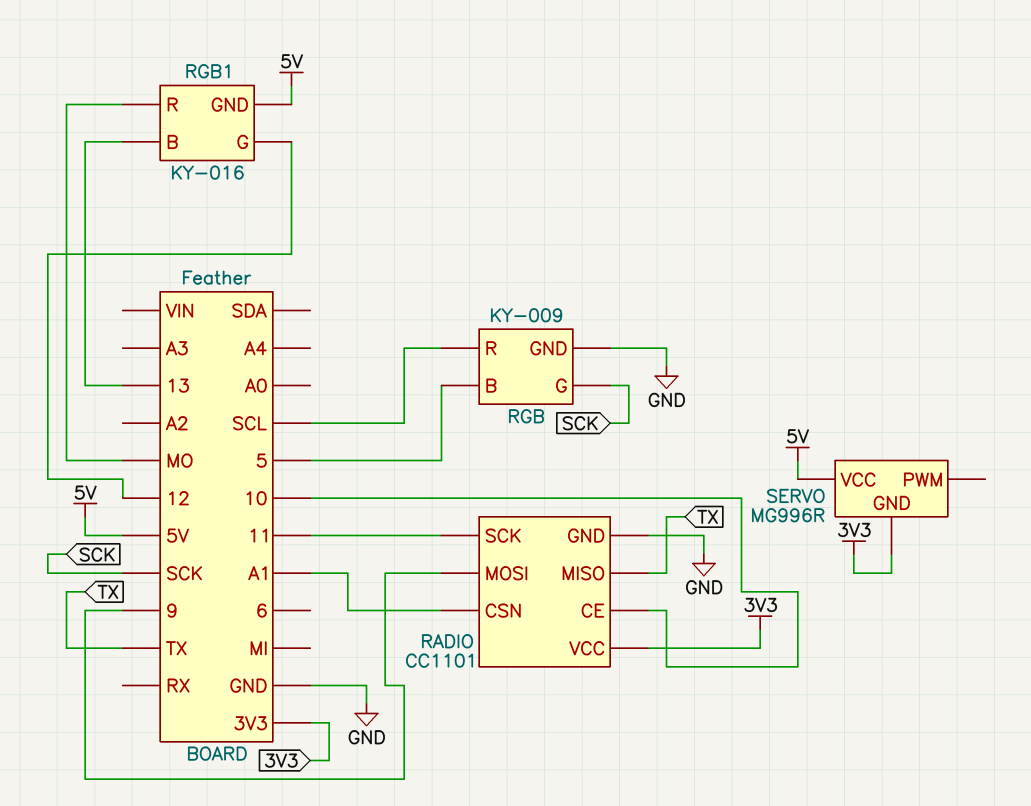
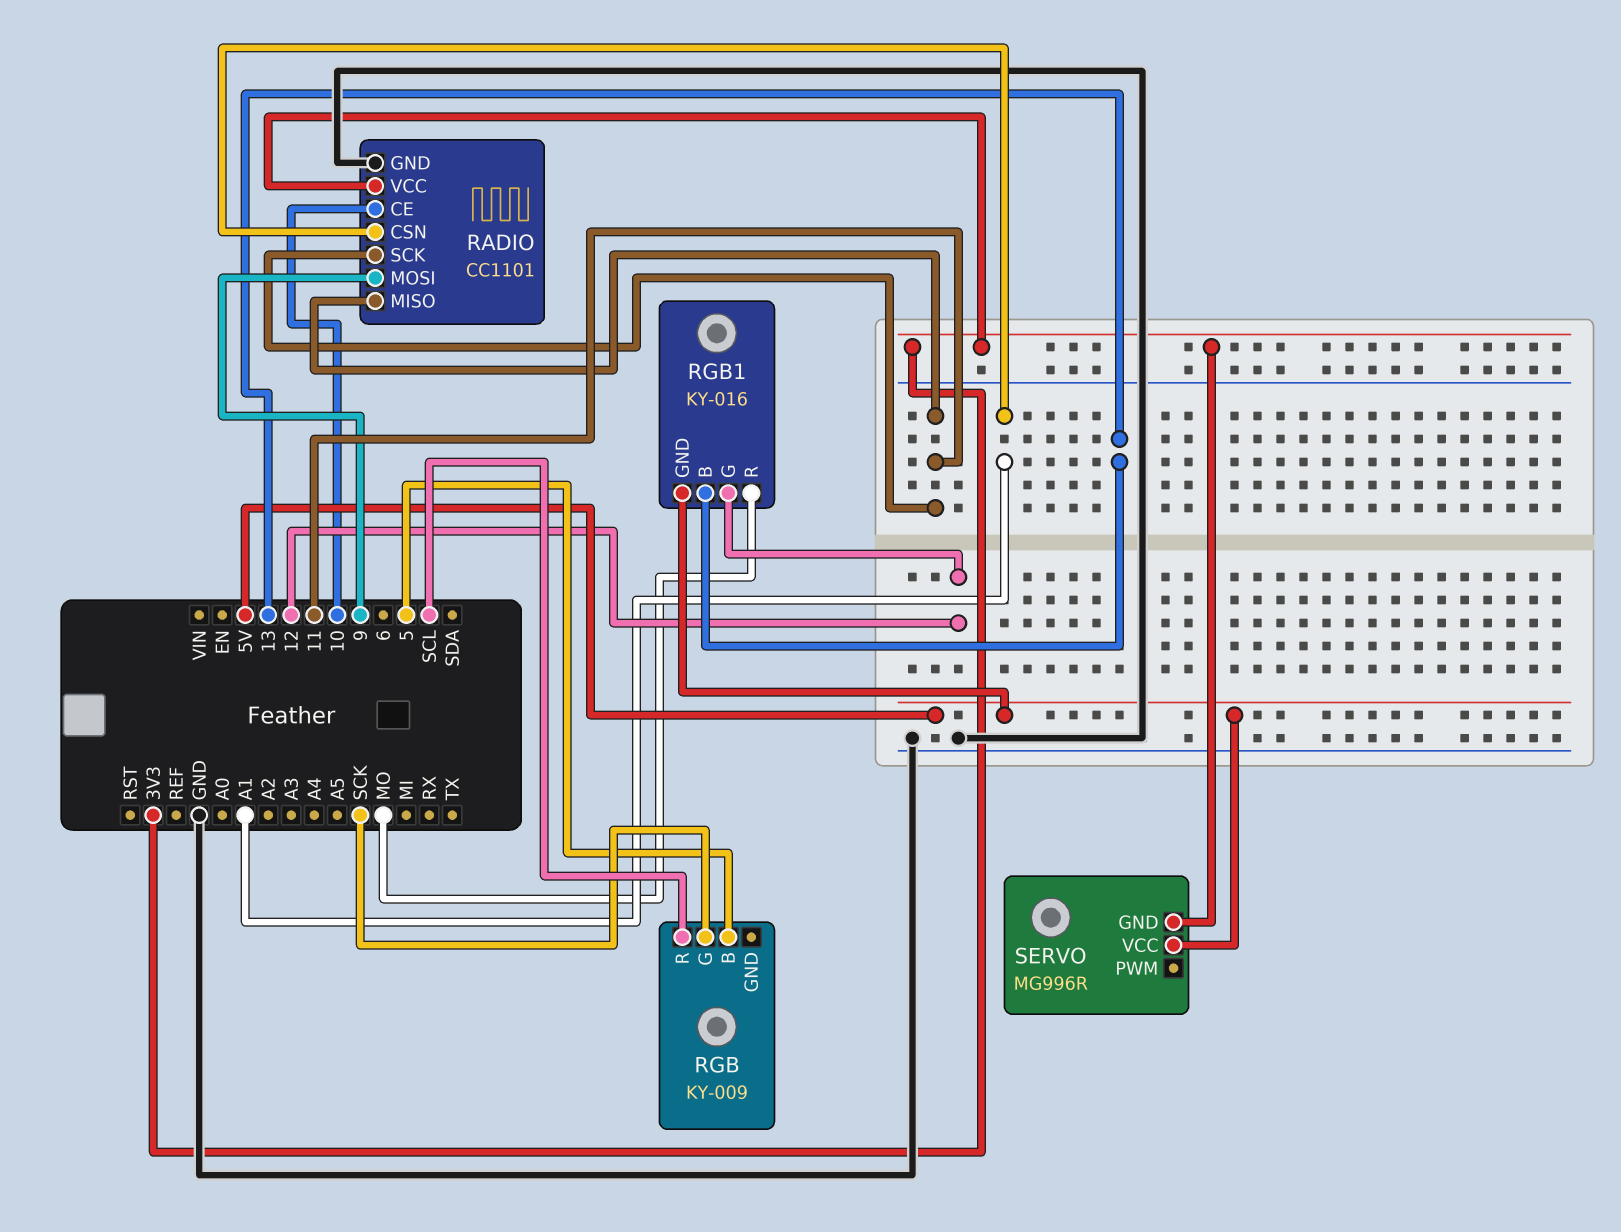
RADIO pin MISO: TX -> 11
RGB pin GND: GND -> none

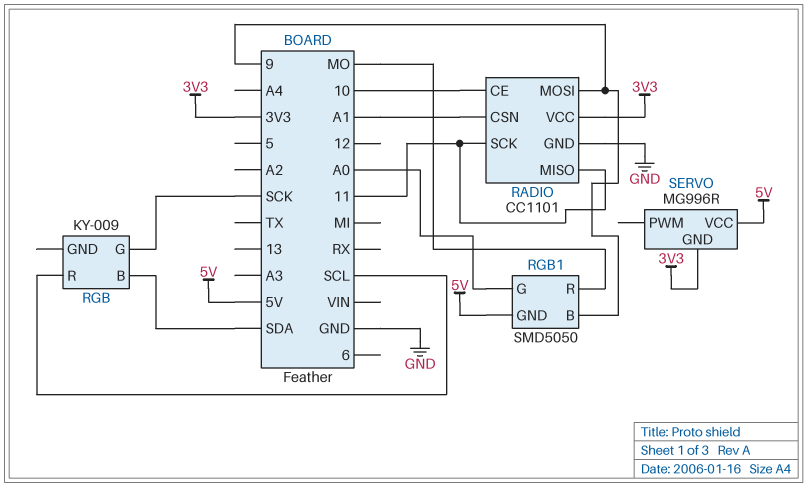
RGB pin B: 5 -> SDA
RGB1: KY-016 -> SMD5050
RGB1 pin B: 13 -> 9
RGB1 pin G: 12 -> A0

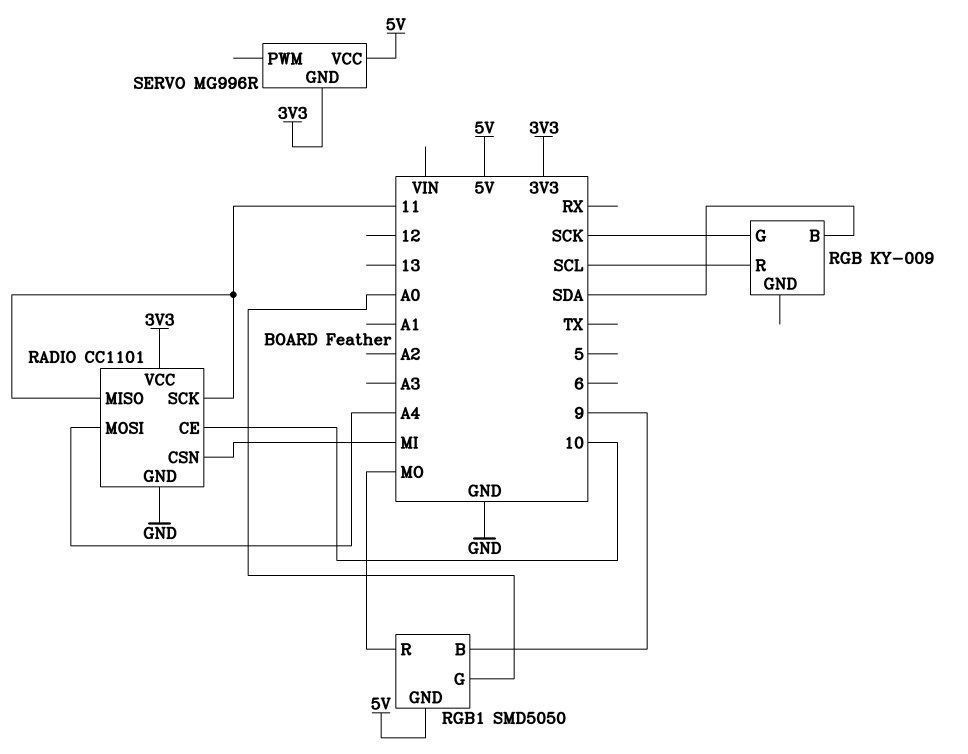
RADIO pin CSN: A1 -> MI
RADIO pin MOSI: 9 -> A4

